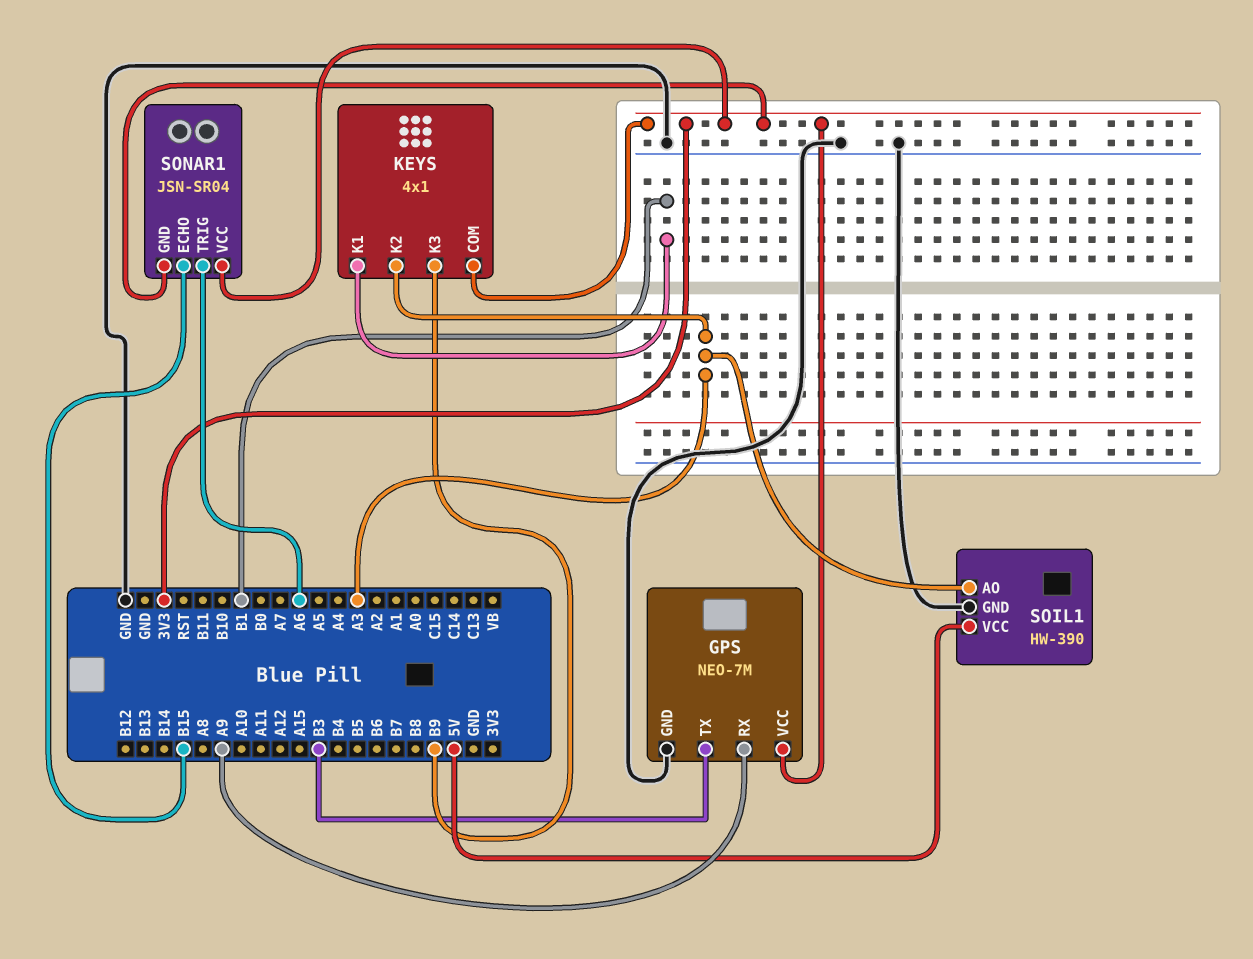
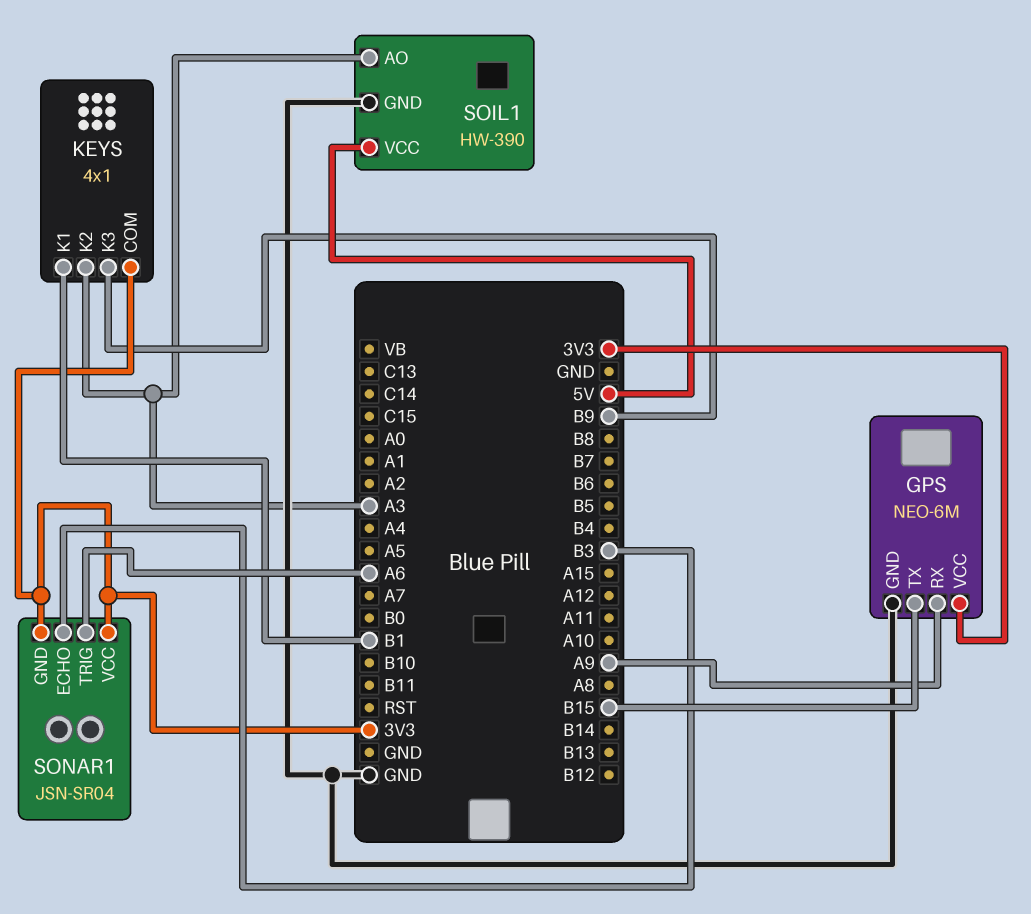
GPS: NEO-7M -> NEO-6M
GPS pin TX: B3 -> B15
SONAR1 pin ECHO: B15 -> B3

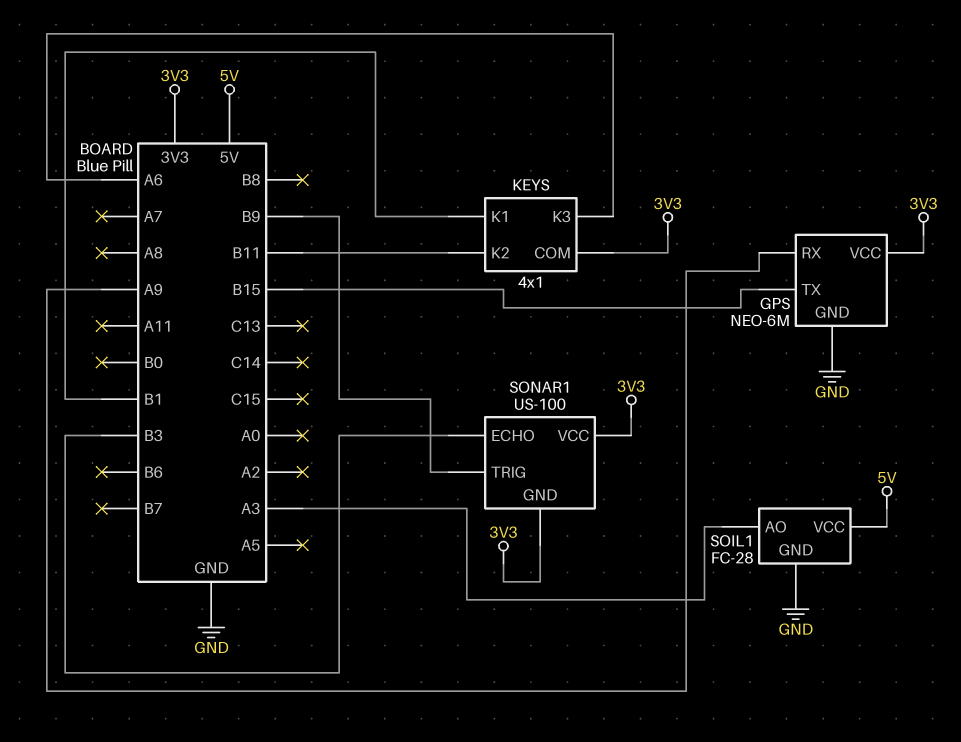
KEYS pin K2: A3 -> B11
KEYS pin K3: B9 -> A6
SOIL1: HW-390 -> FC-28
SONAR1: JSN-SR04 -> US-100
SONAR1 pin TRIG: A6 -> B9

